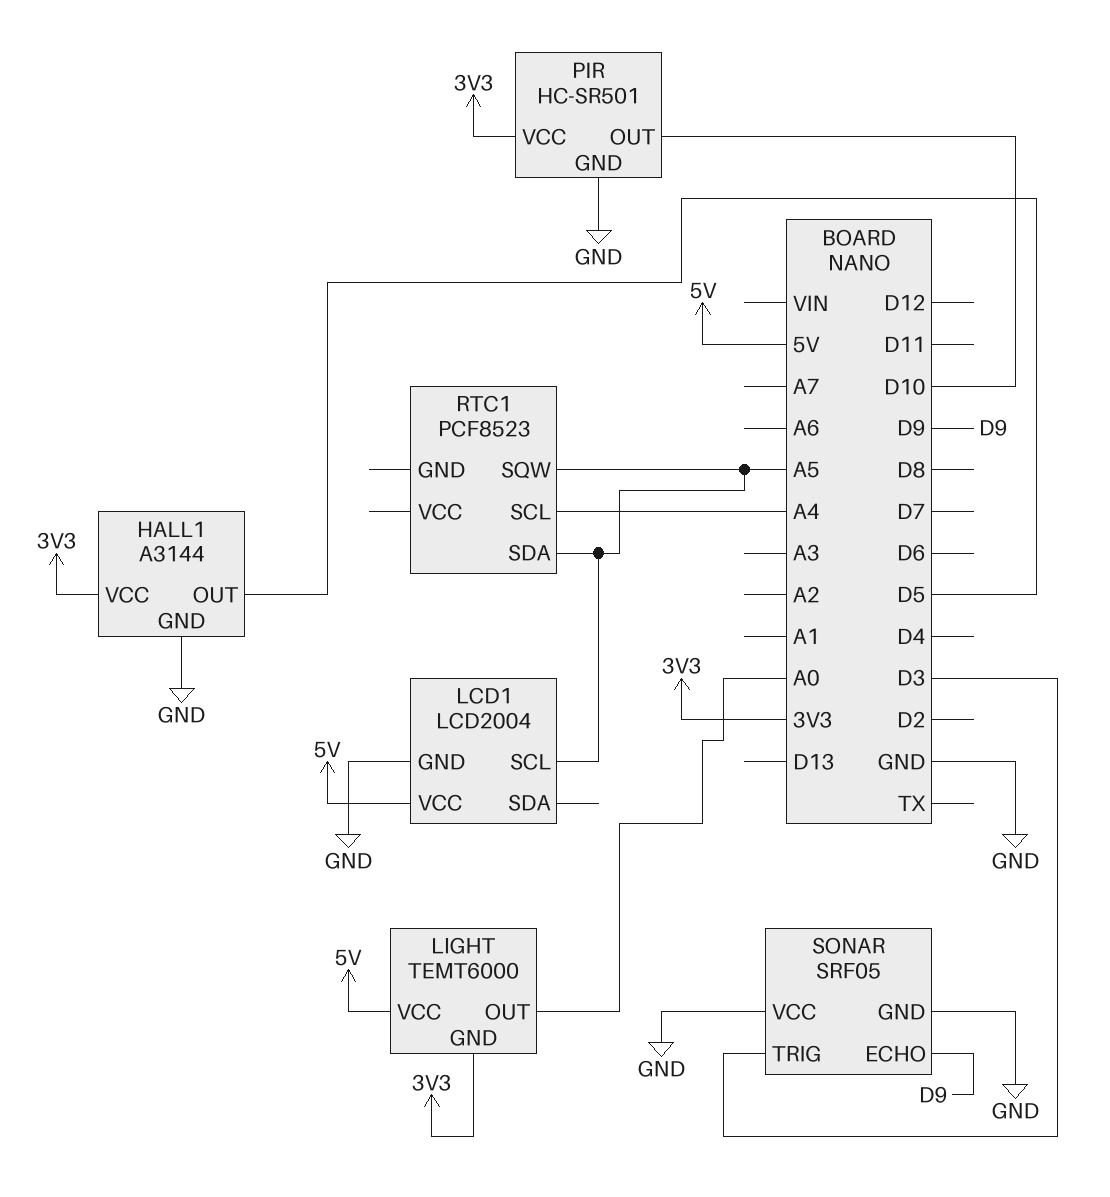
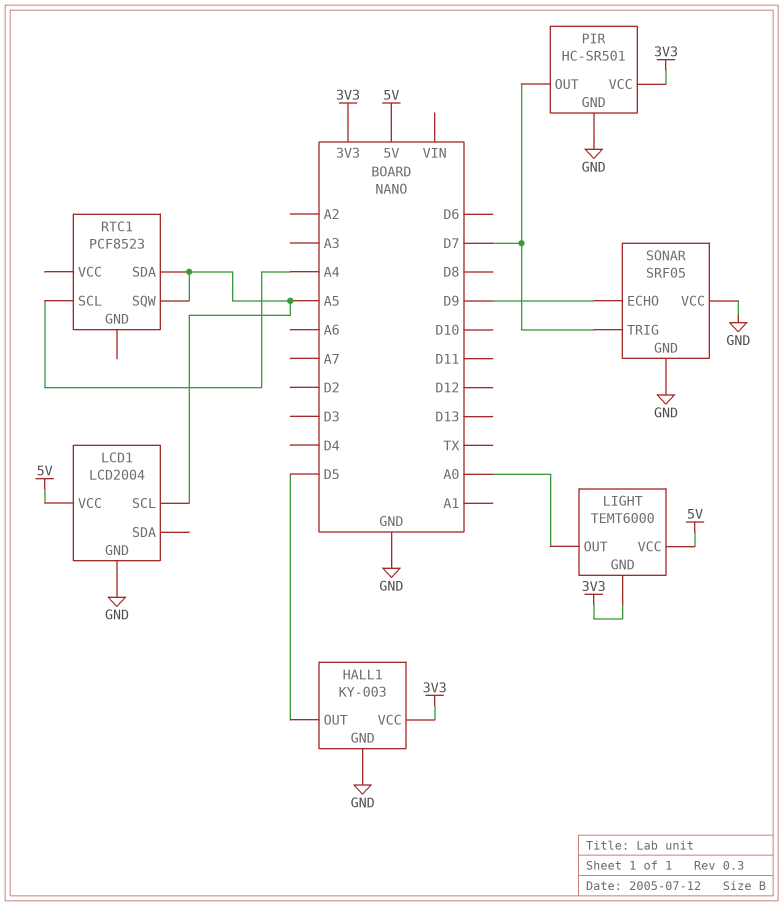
HALL1: A3144 -> KY-003
PIR pin OUT: D10 -> D7
SONAR pin TRIG: D3 -> D7

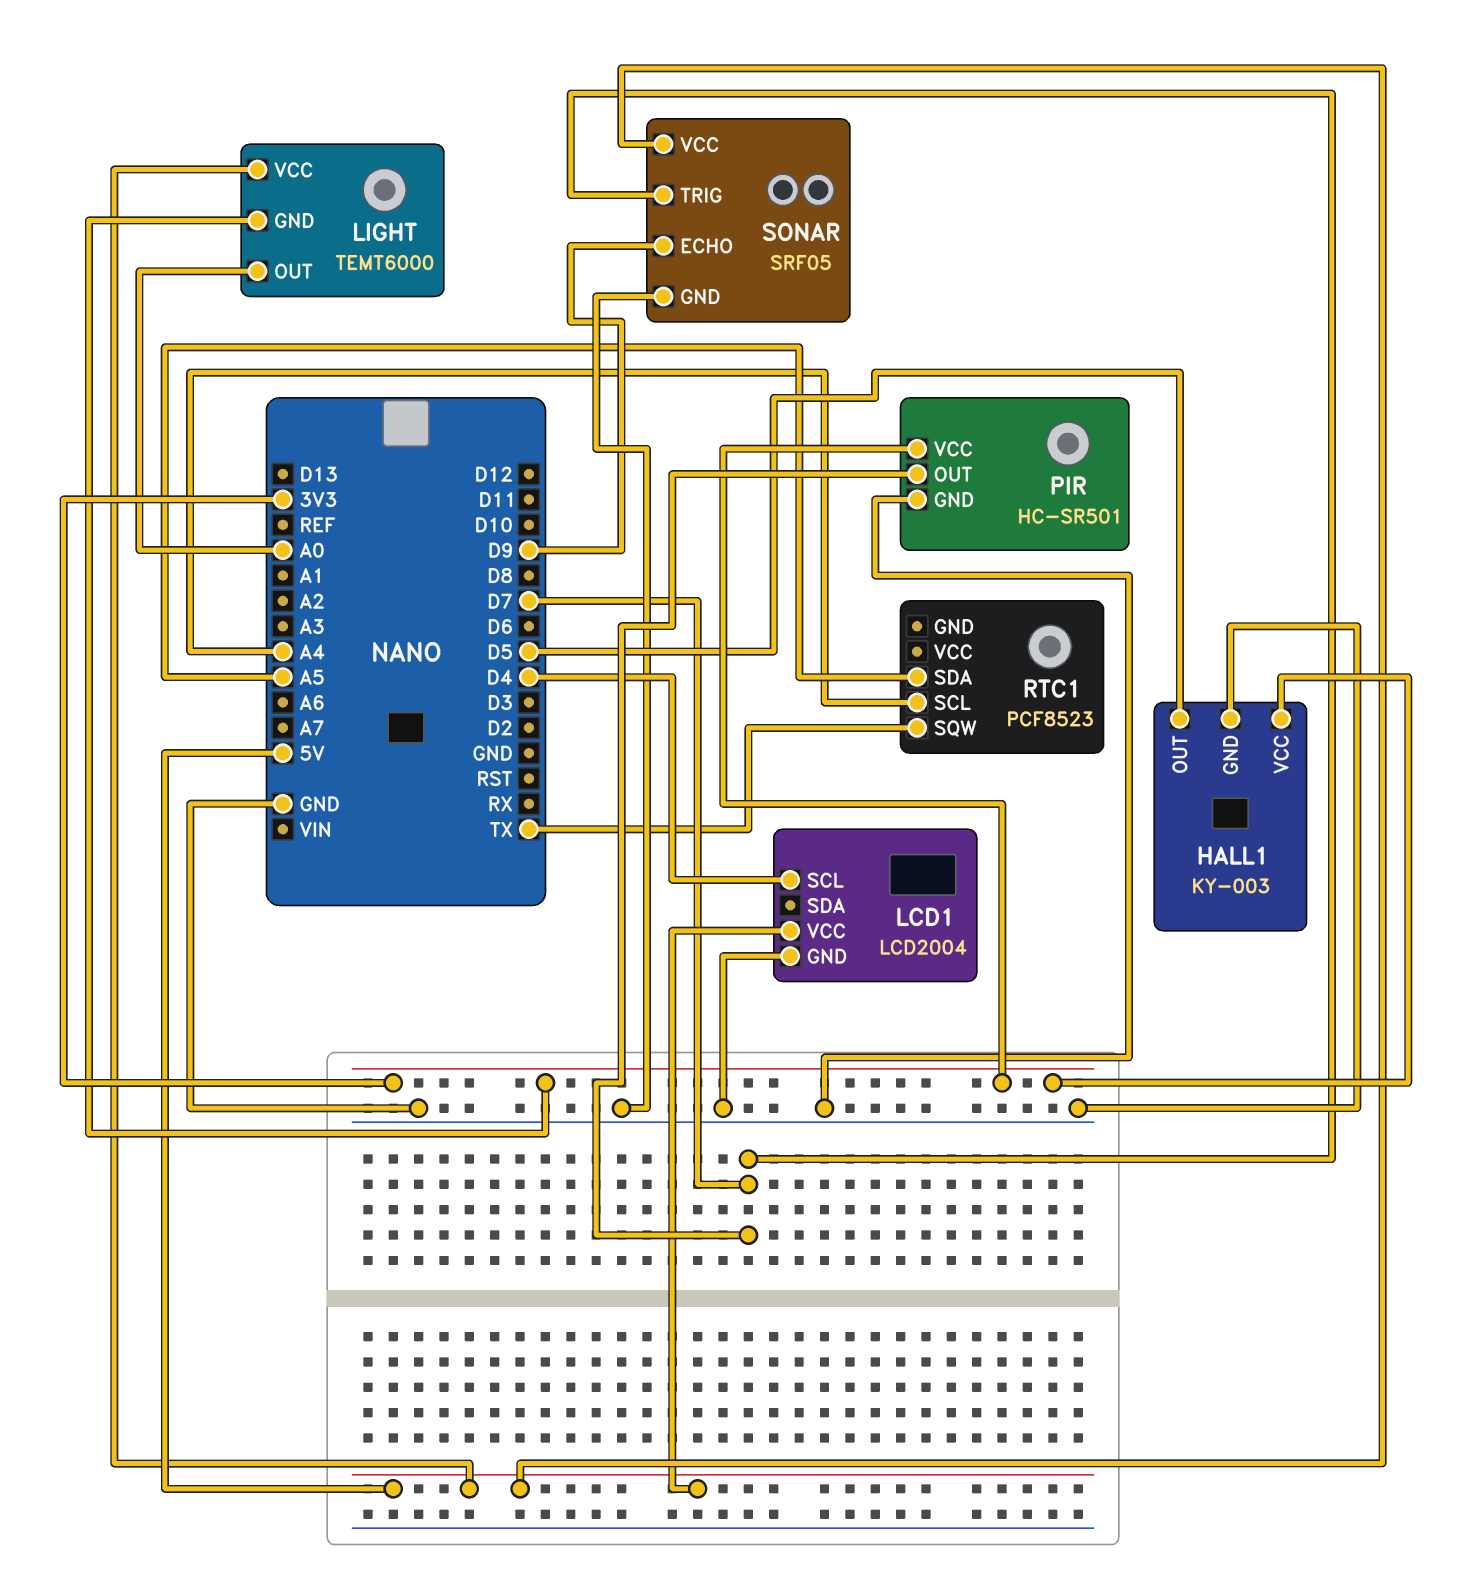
LCD1 pin SCL: A5 -> D4
RTC1 pin SQW: A5 -> TX
SONAR pin VCC: GND -> 5V

